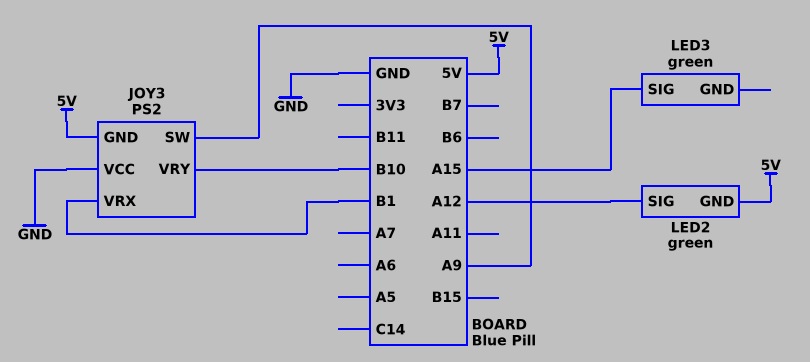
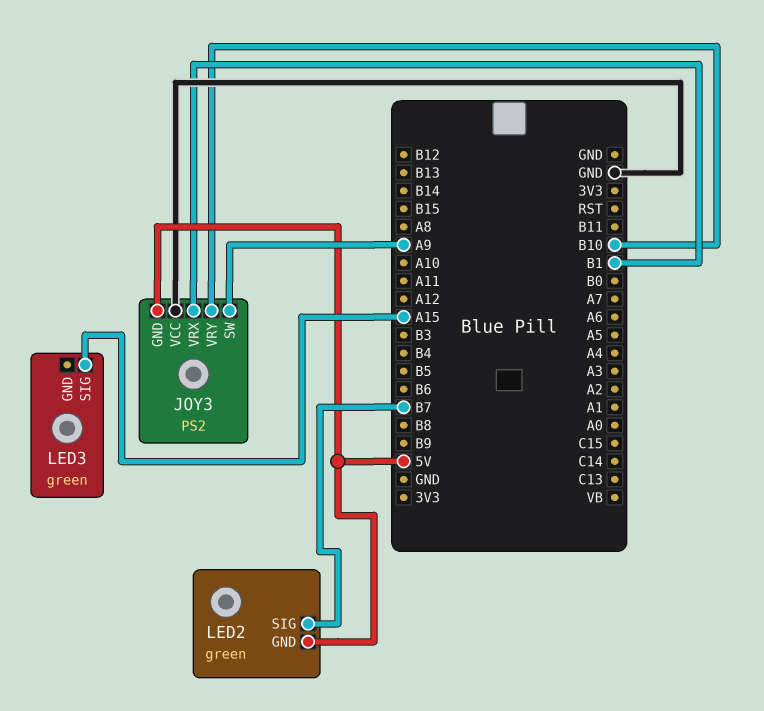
LED2 pin SIG: A12 -> B7

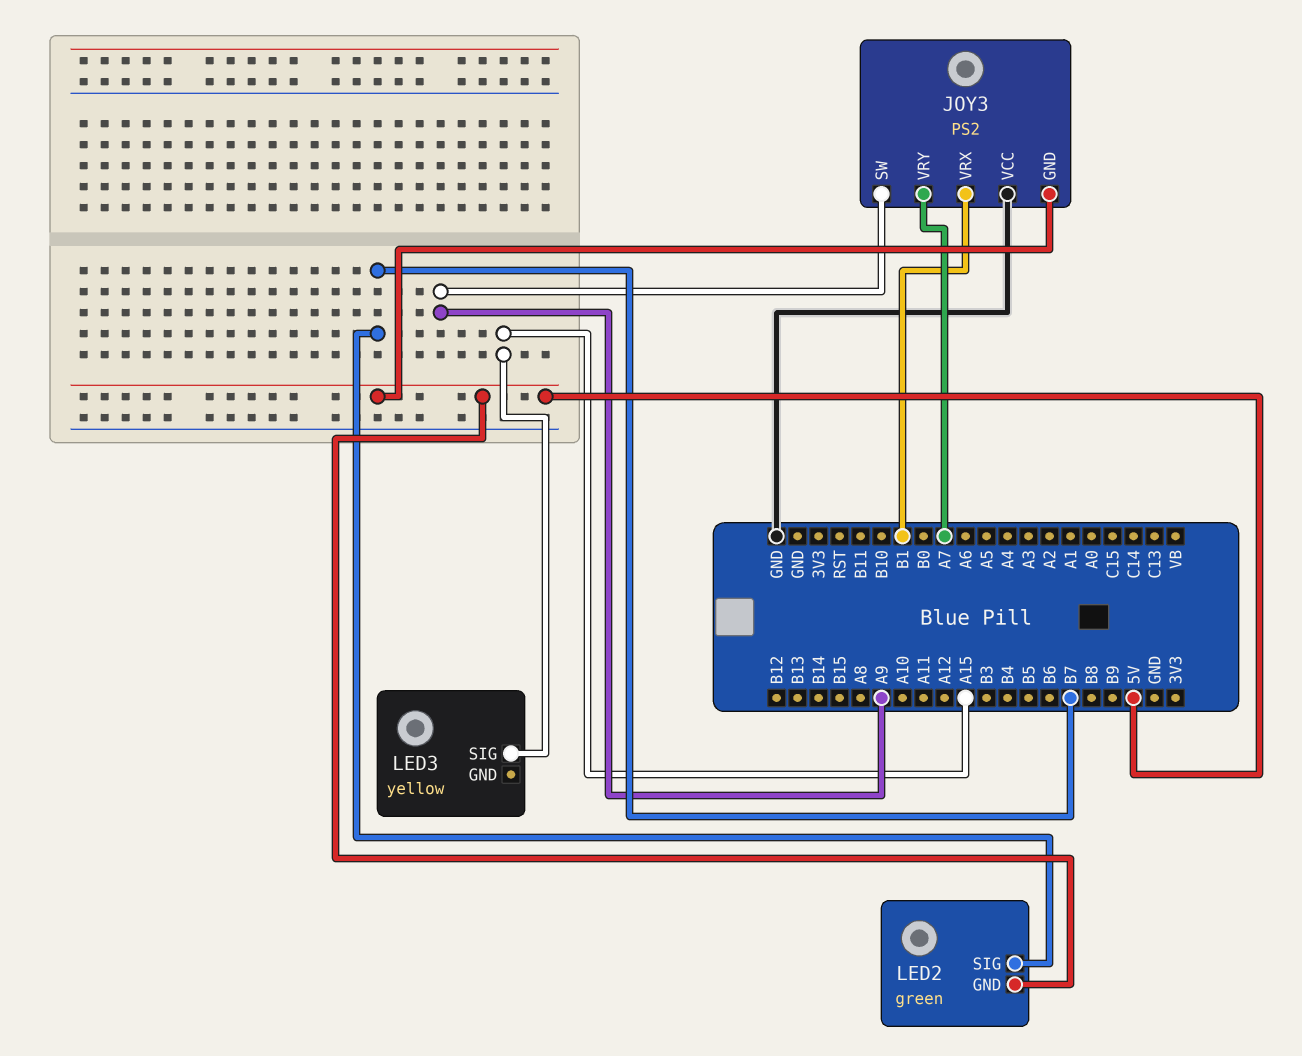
JOY3 pin VRY: B10 -> A7
LED3: green -> yellow

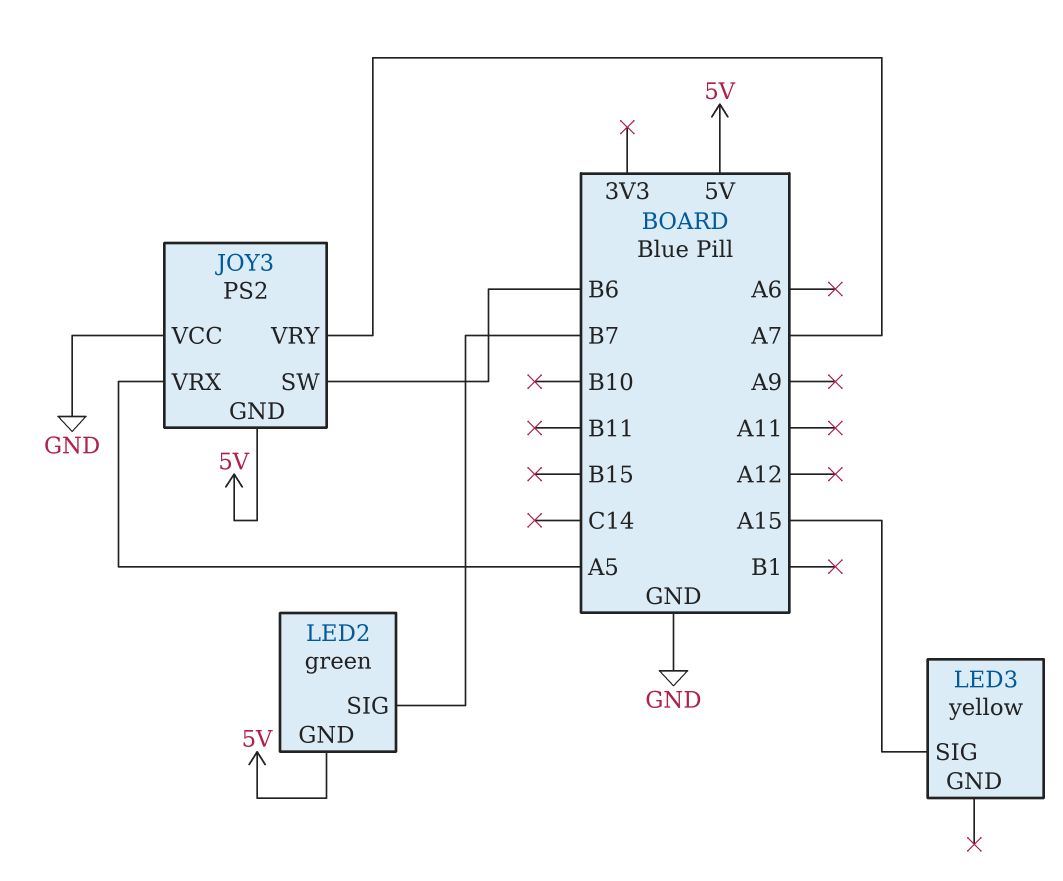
JOY3 pin SW: A9 -> B6
JOY3 pin VRX: B1 -> A5

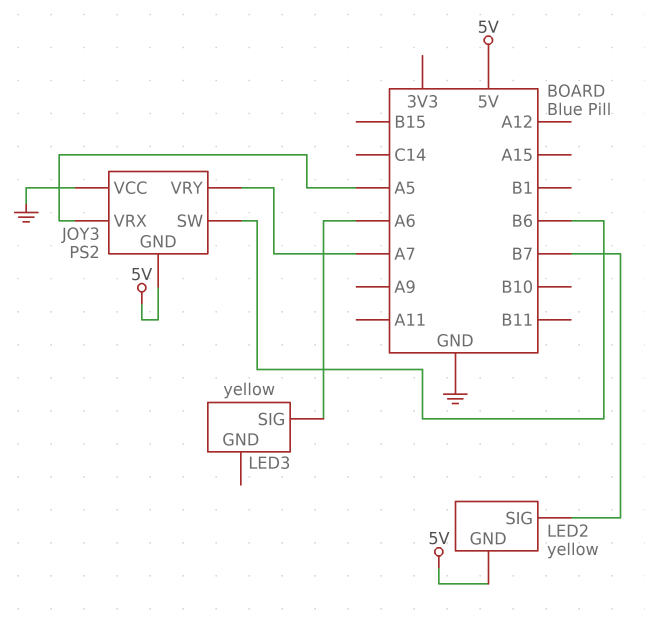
LED2: green -> yellow
LED3 pin SIG: A15 -> A6

